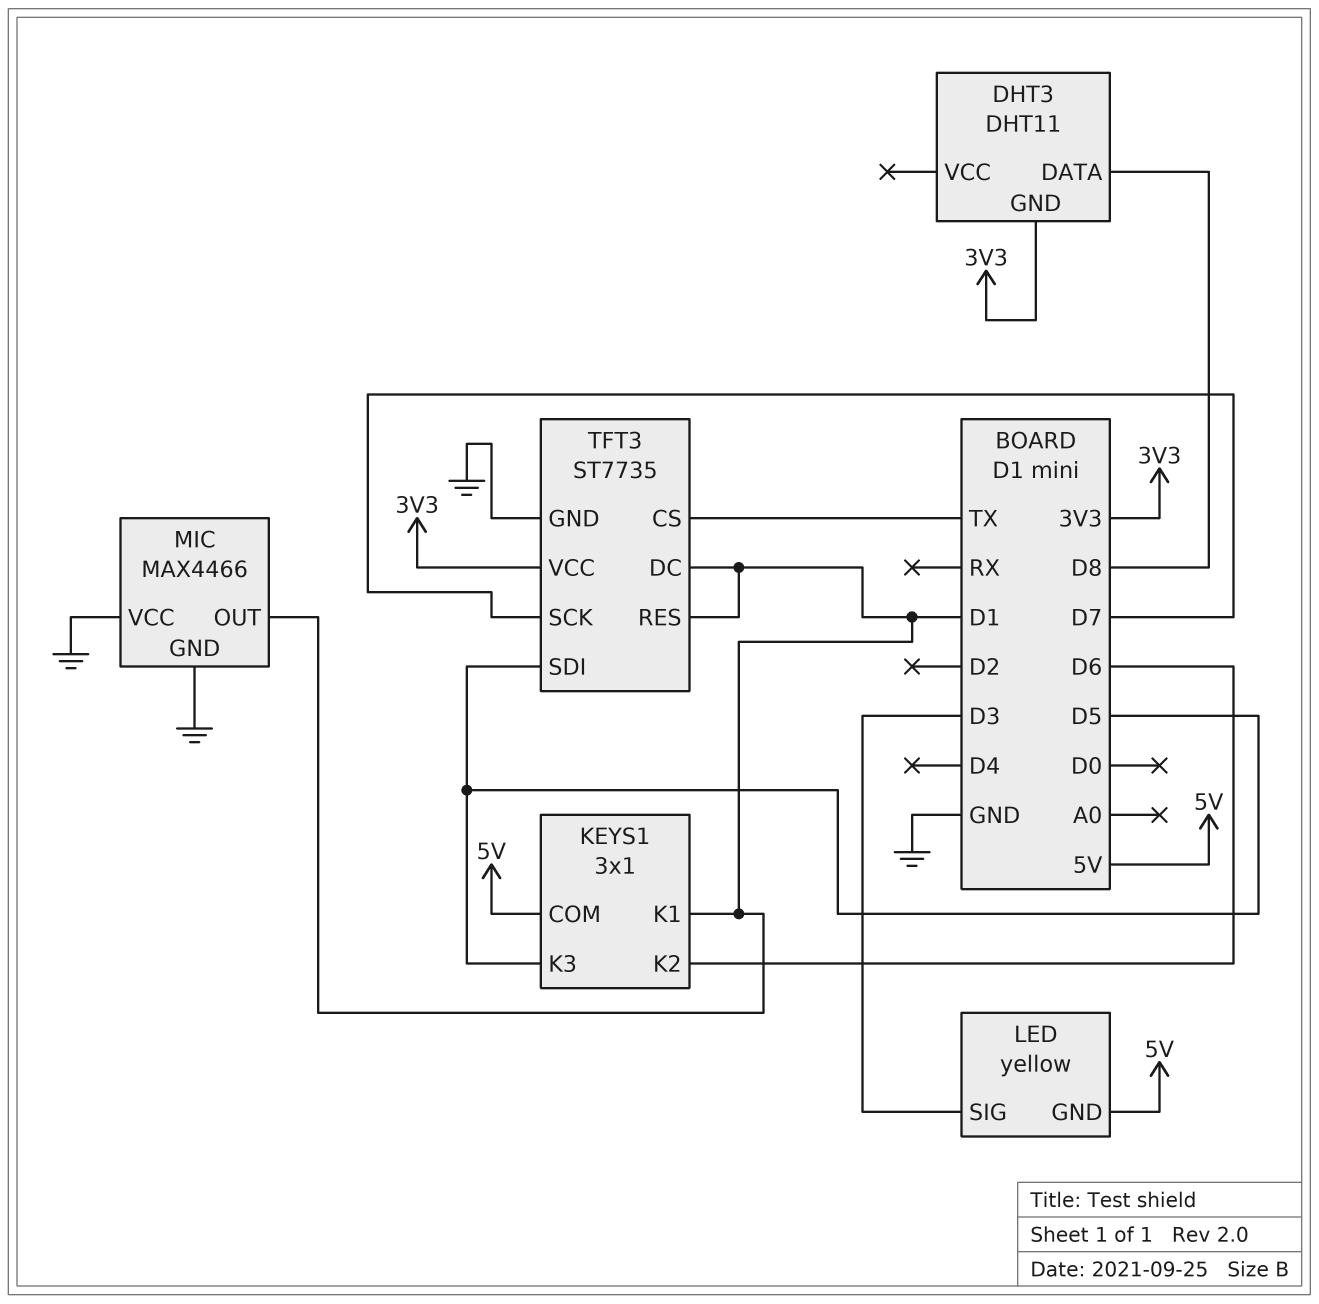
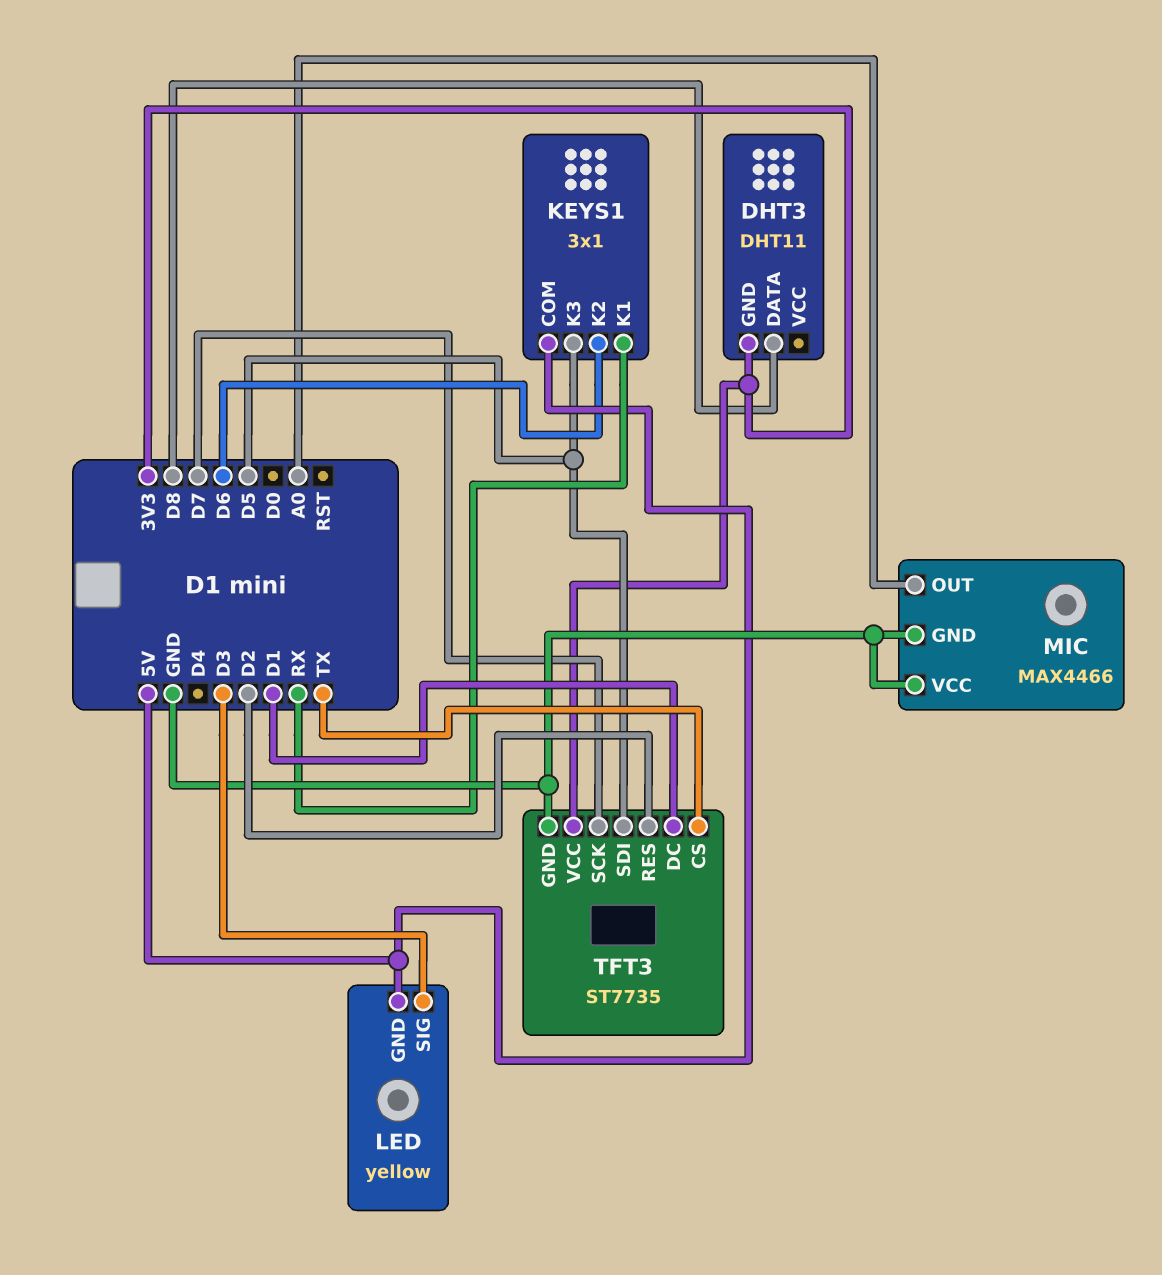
KEYS1 pin K1: D1 -> RX
MIC pin OUT: D1 -> A0
TFT3 pin RES: D1 -> D2

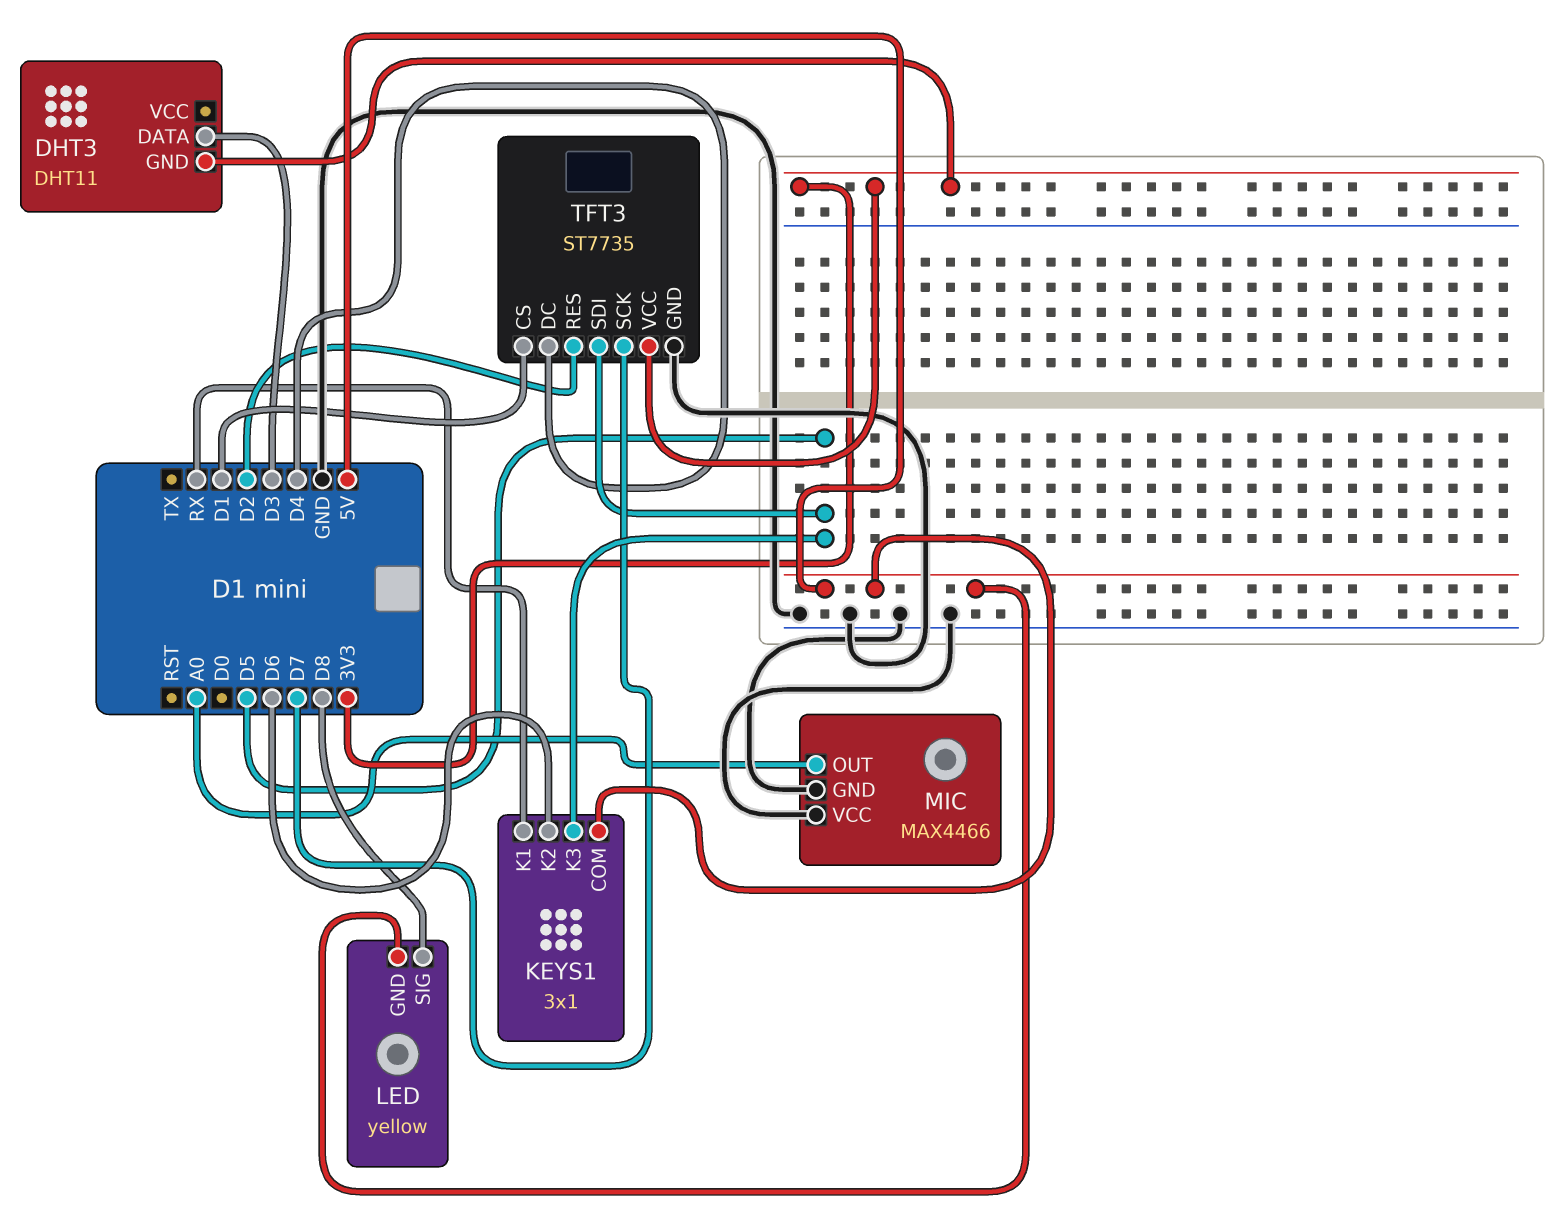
DHT3 pin DATA: D8 -> D3
LED pin SIG: D3 -> D8
TFT3 pin CS: TX -> D1
TFT3 pin DC: D1 -> D4

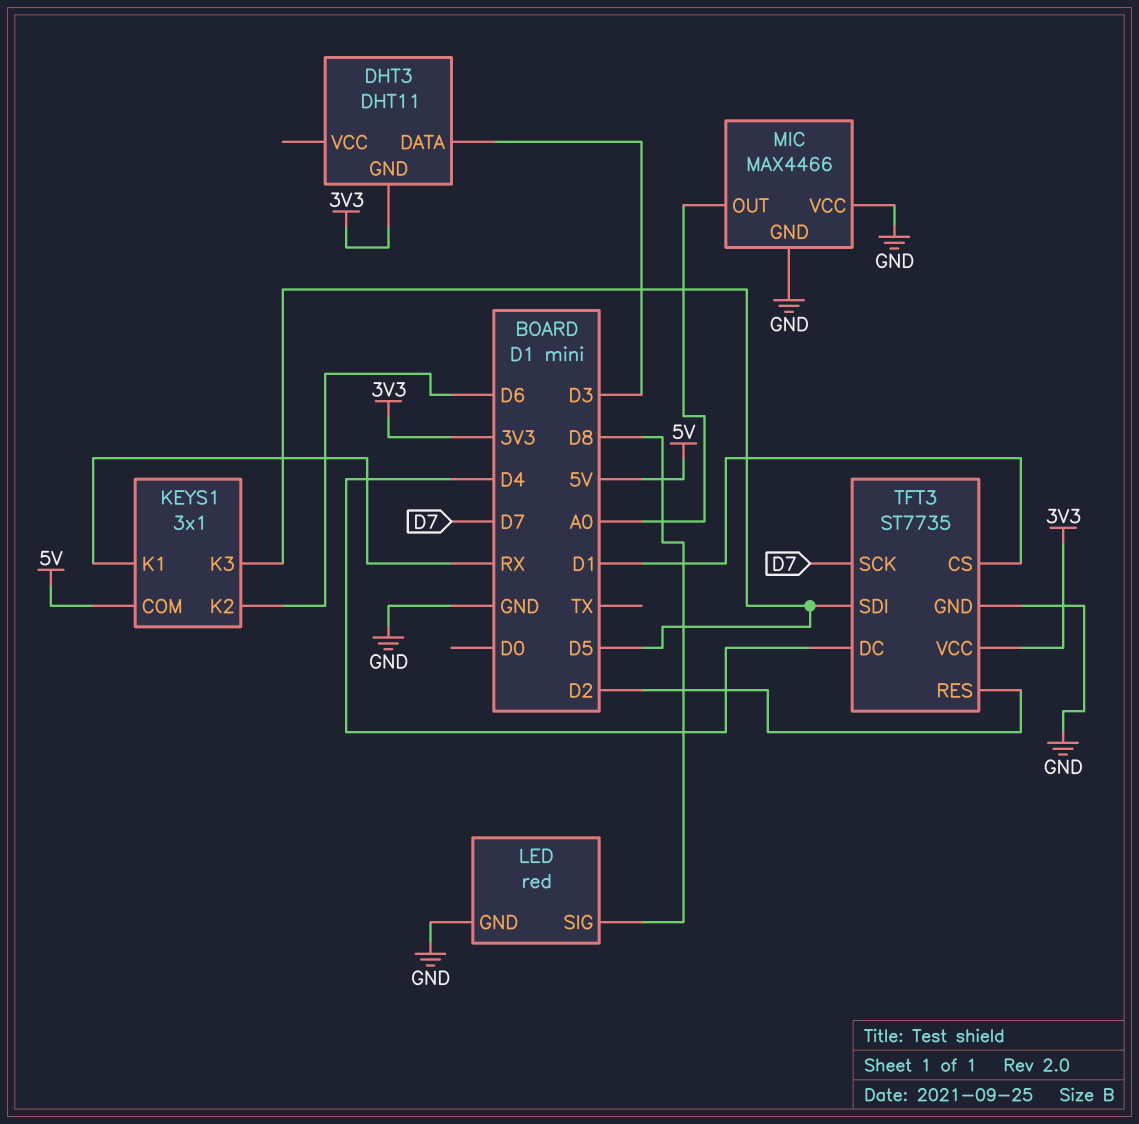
LED: yellow -> red
LED pin GND: 5V -> GND

